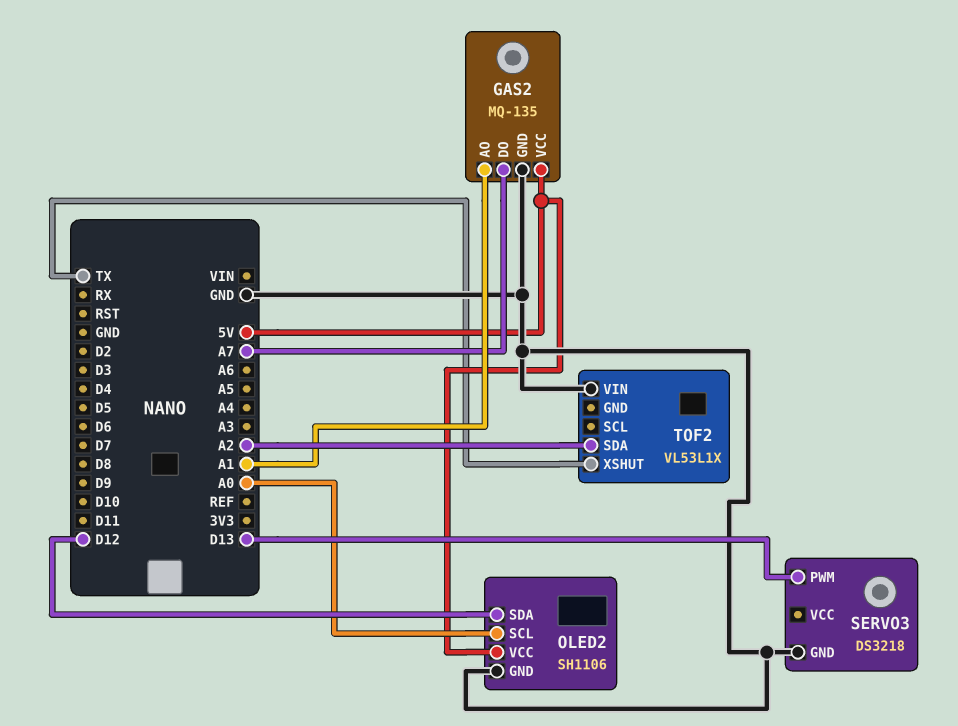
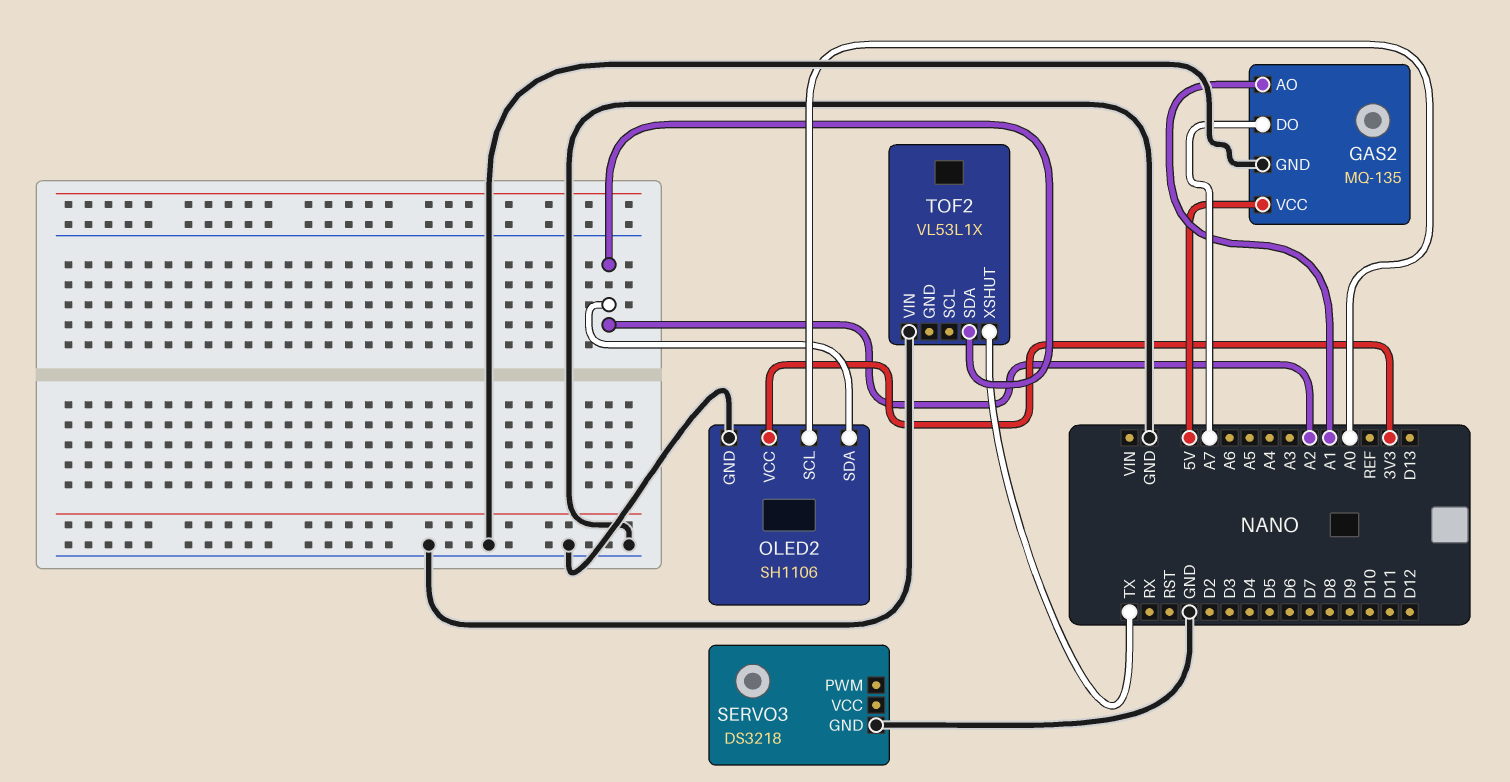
OLED2 pin SDA: D12 -> A2
OLED2 pin VCC: 5V -> 3V3
SERVO3 pin PWM: D13 -> none

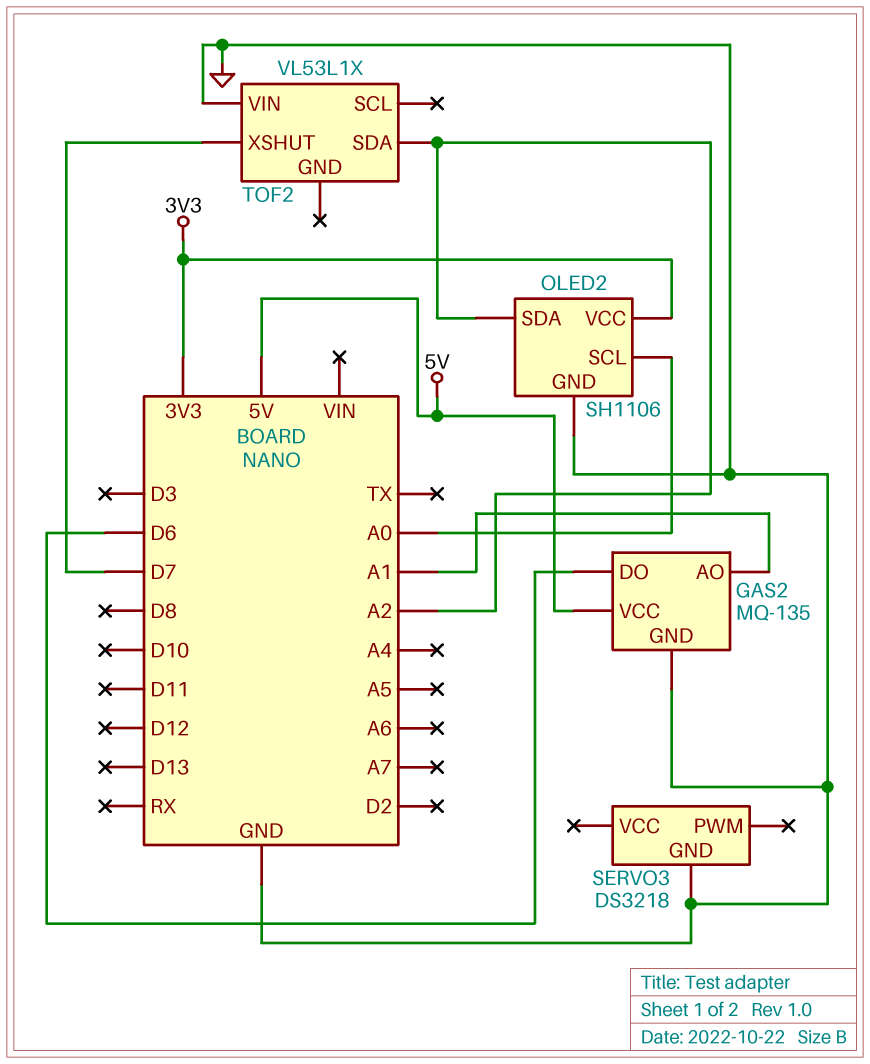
GAS2 pin DO: A7 -> D6
TOF2 pin XSHUT: TX -> D7

